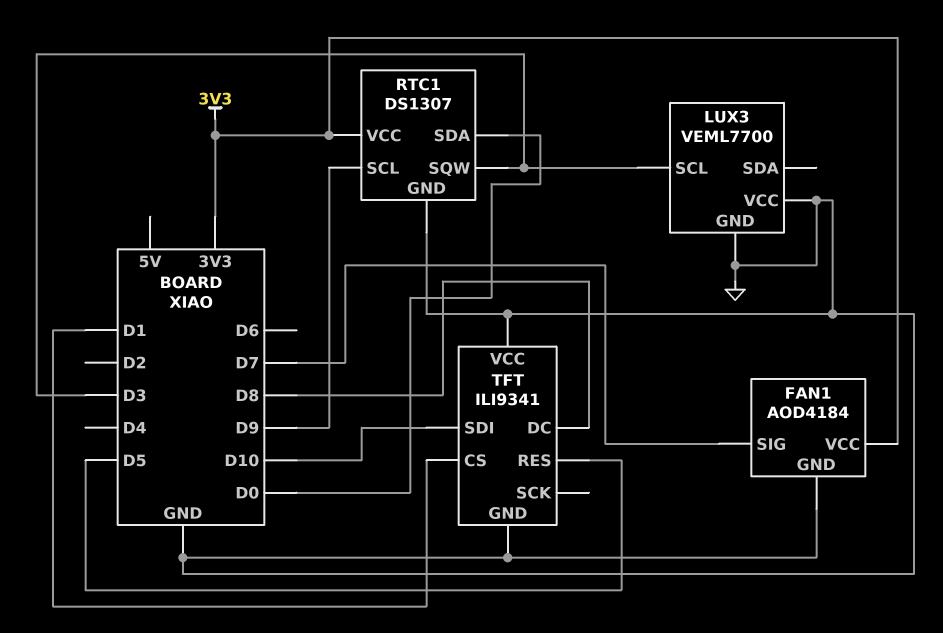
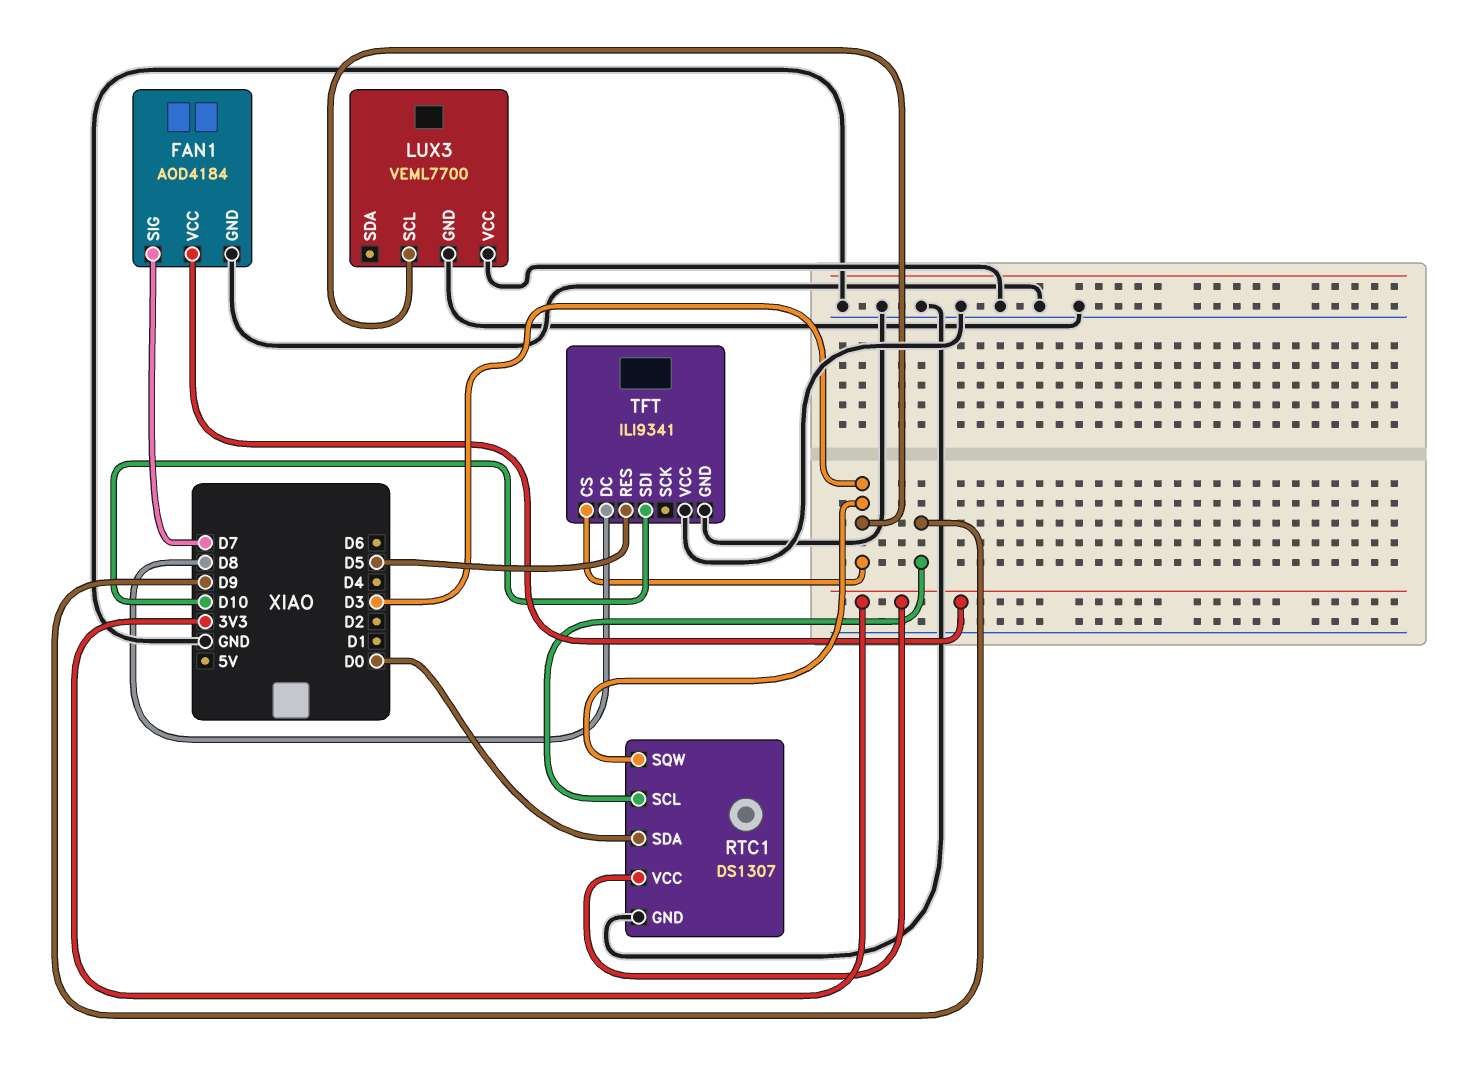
TFT pin CS: D1 -> D3

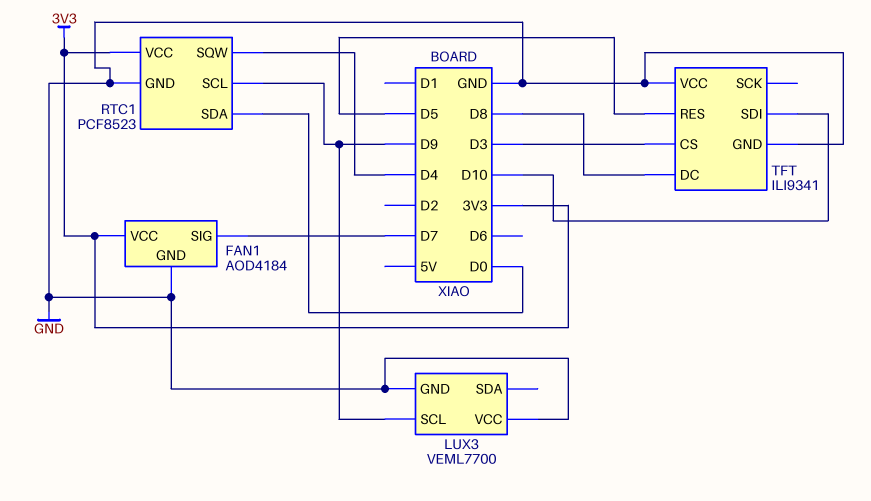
LUX3 pin SCL: D3 -> D9
RTC1: DS1307 -> PCF8523
RTC1 pin SQW: D3 -> D4

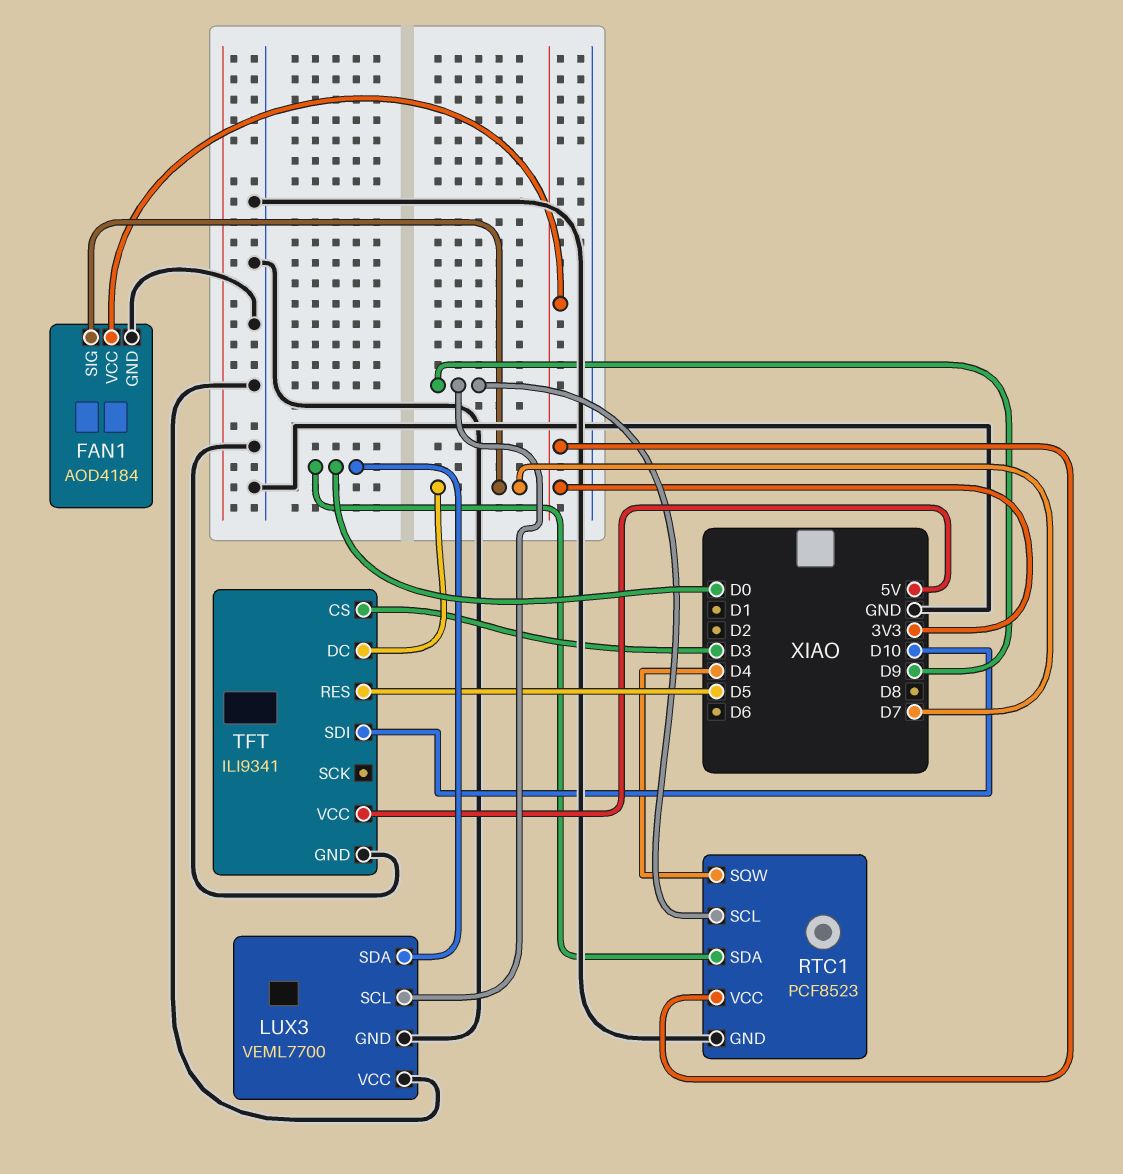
LUX3 pin SDA: none -> D0
TFT pin DC: D8 -> D7
TFT pin VCC: GND -> 5V

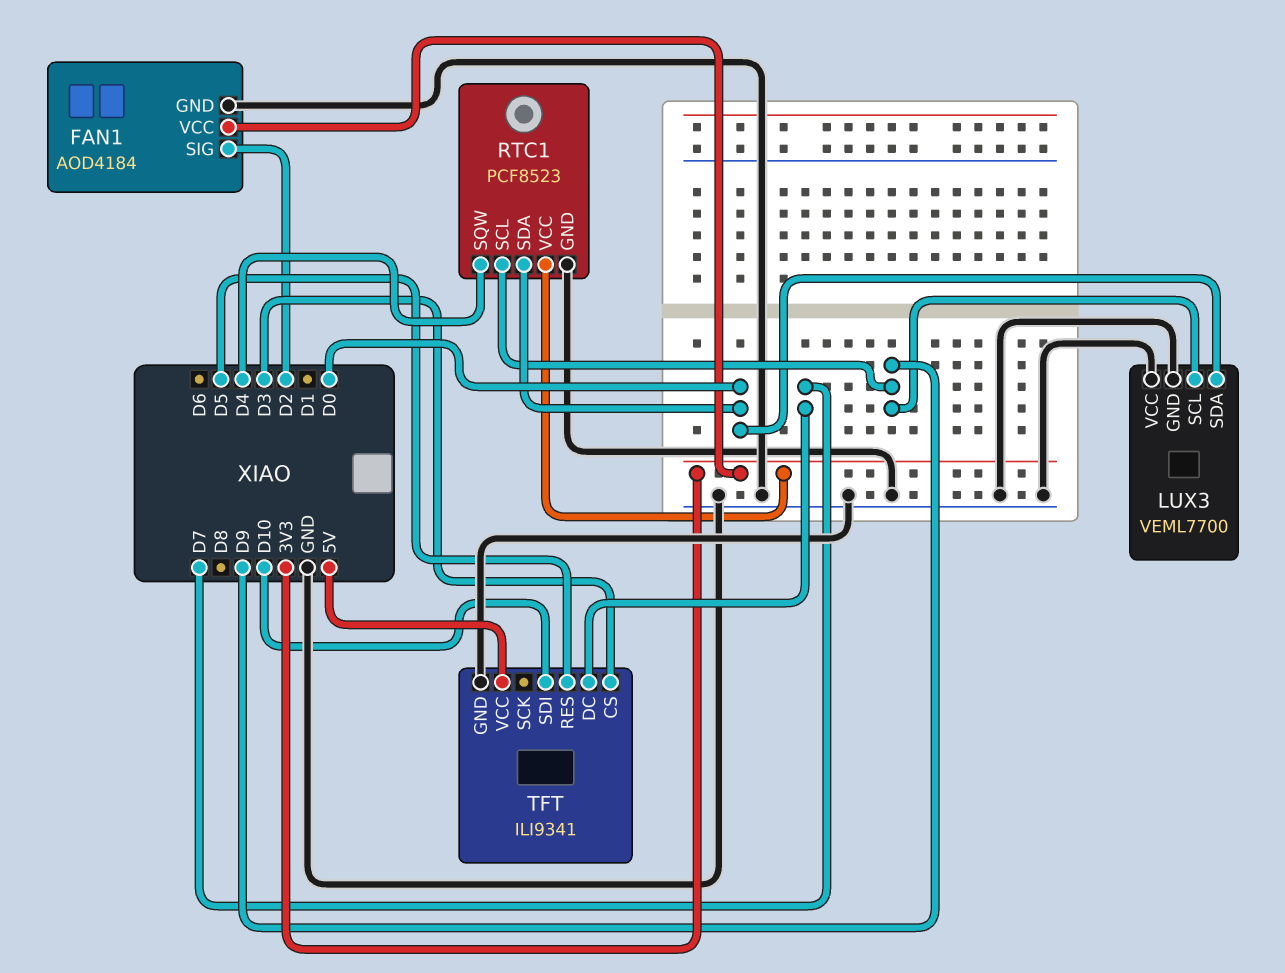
FAN1 pin SIG: D7 -> D2

